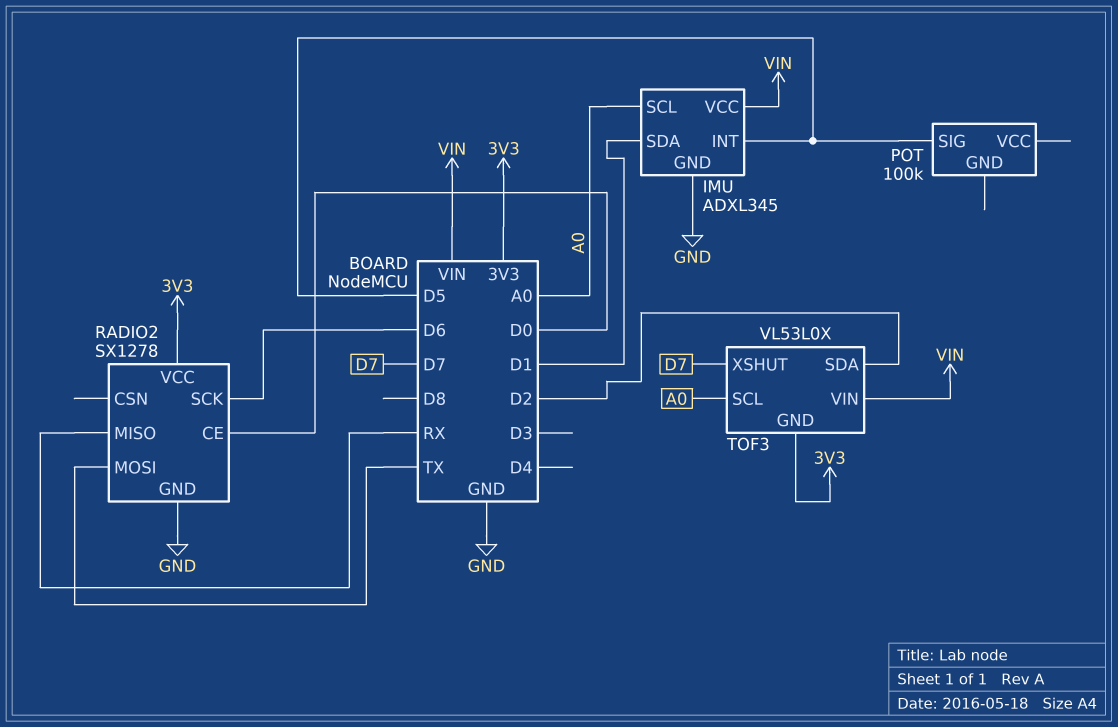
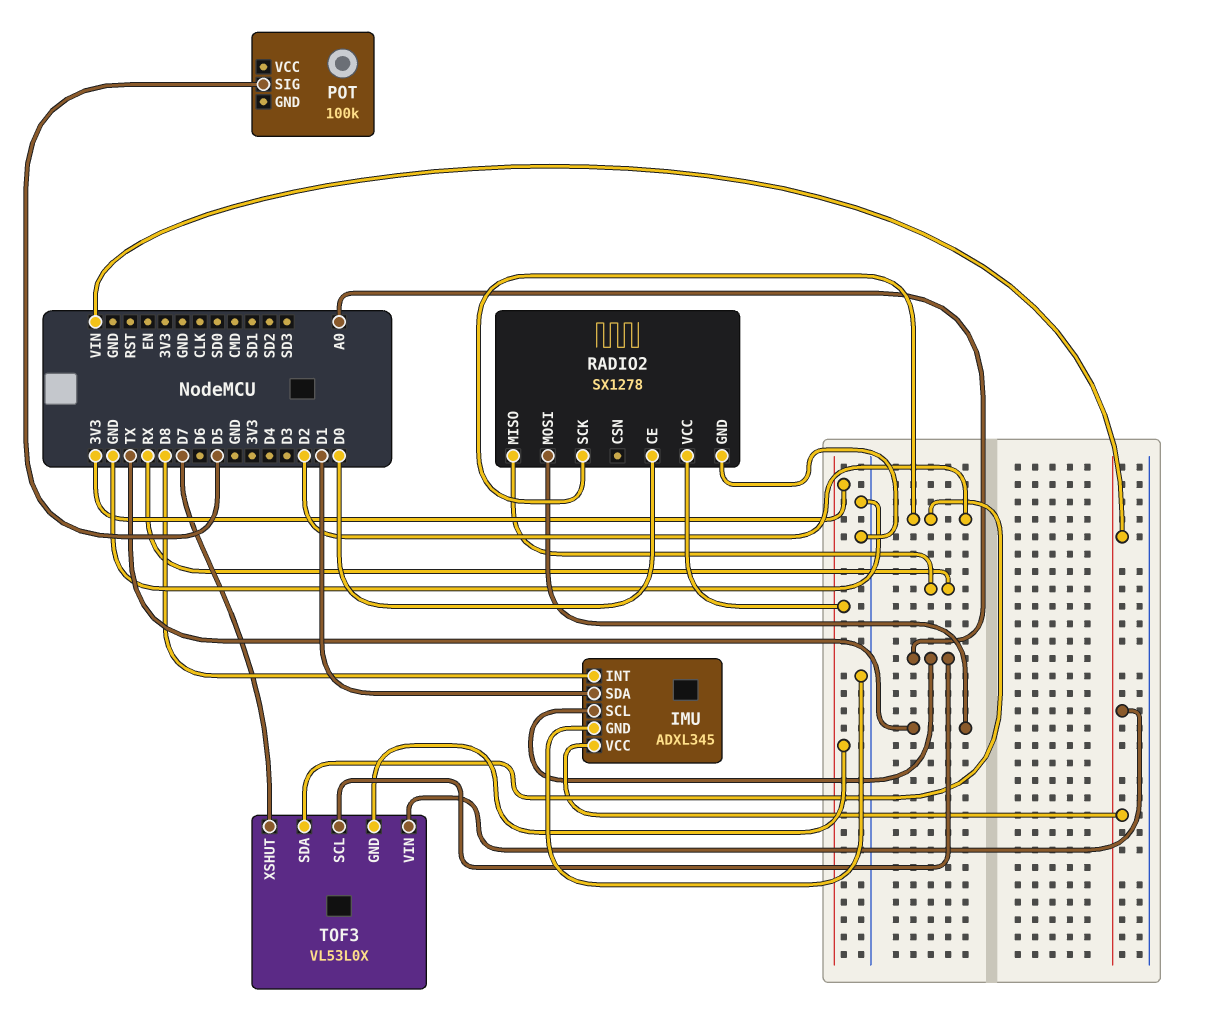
IMU pin INT: D5 -> D8
RADIO2 pin SCK: D6 -> D2

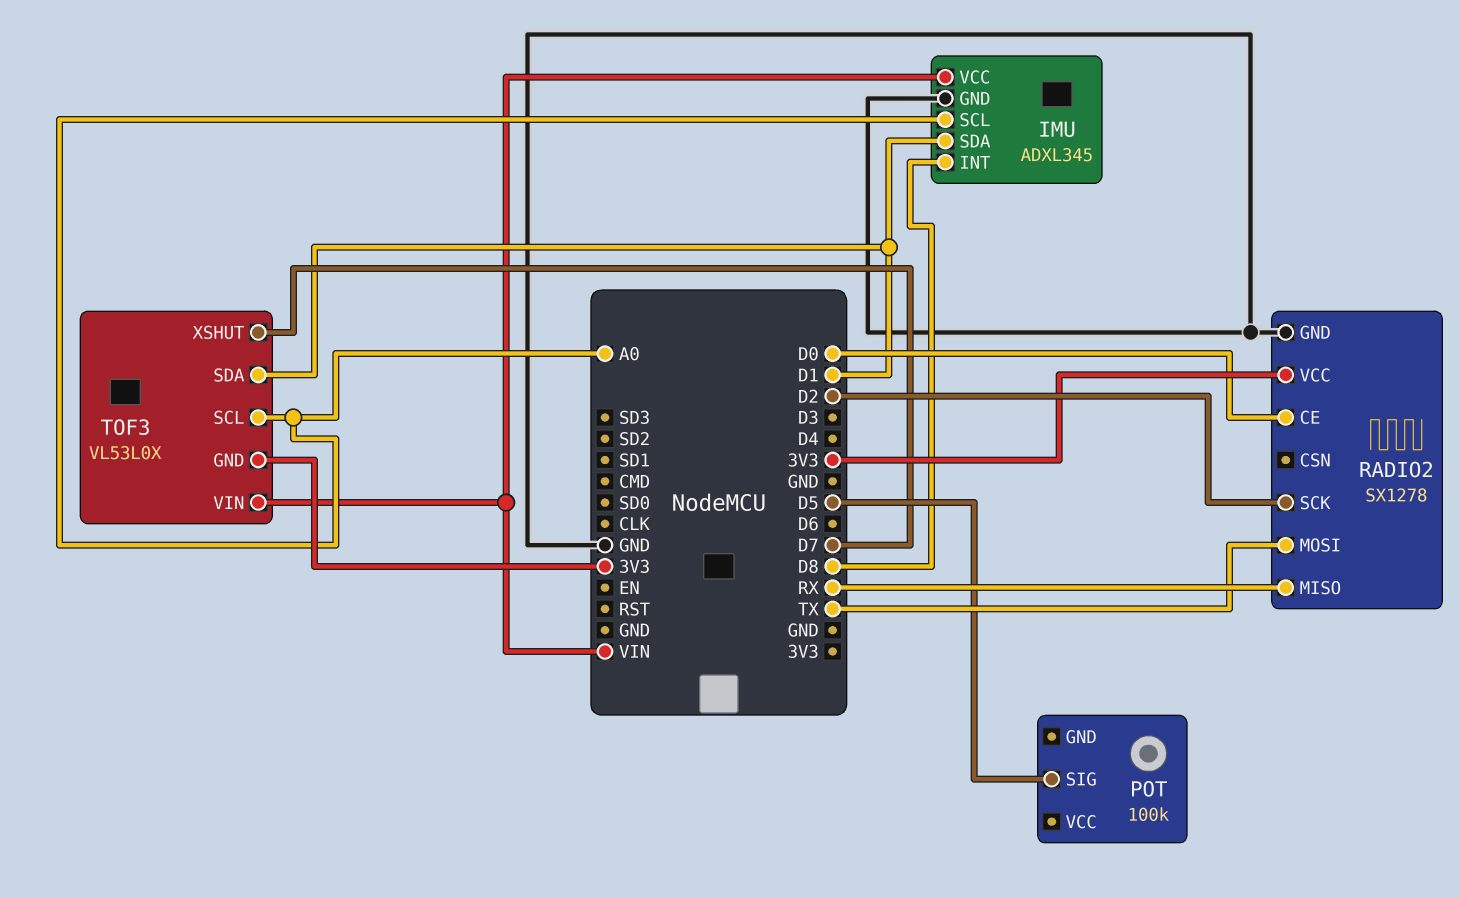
TOF3 pin SDA: D2 -> D1

